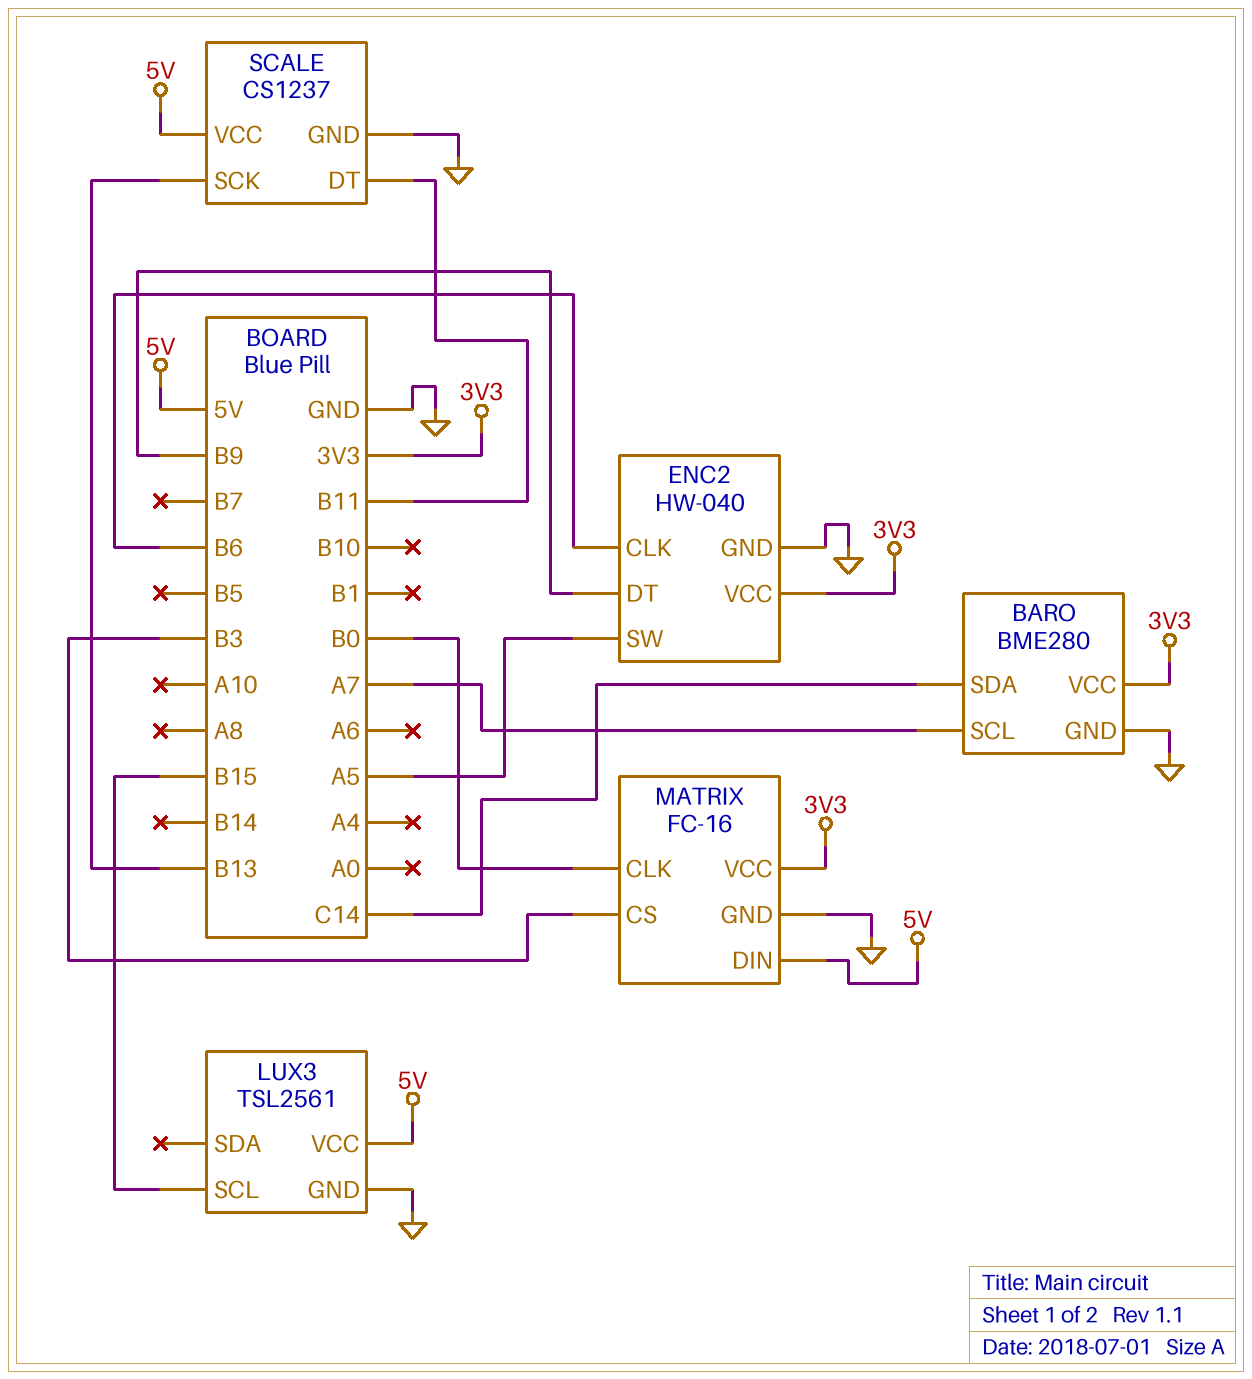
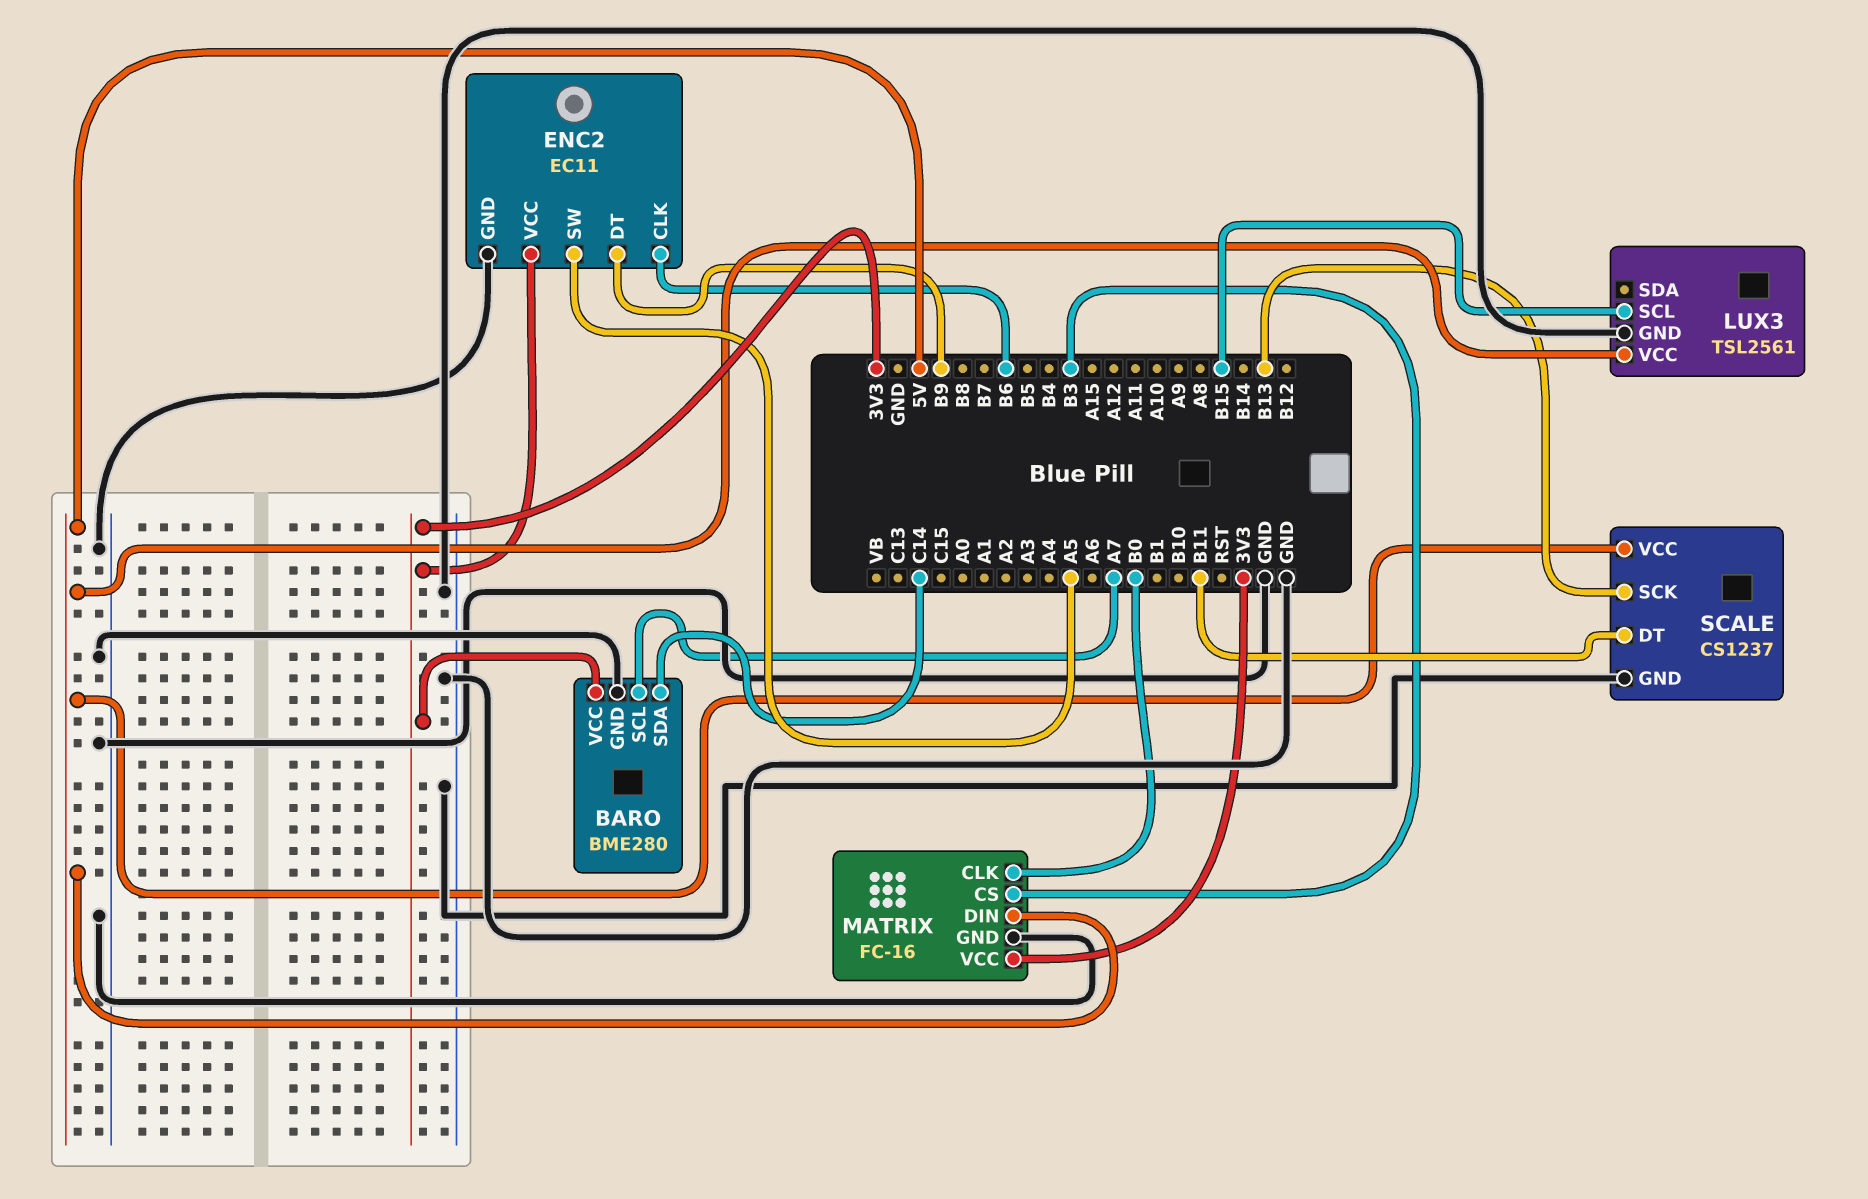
ENC2: HW-040 -> EC11

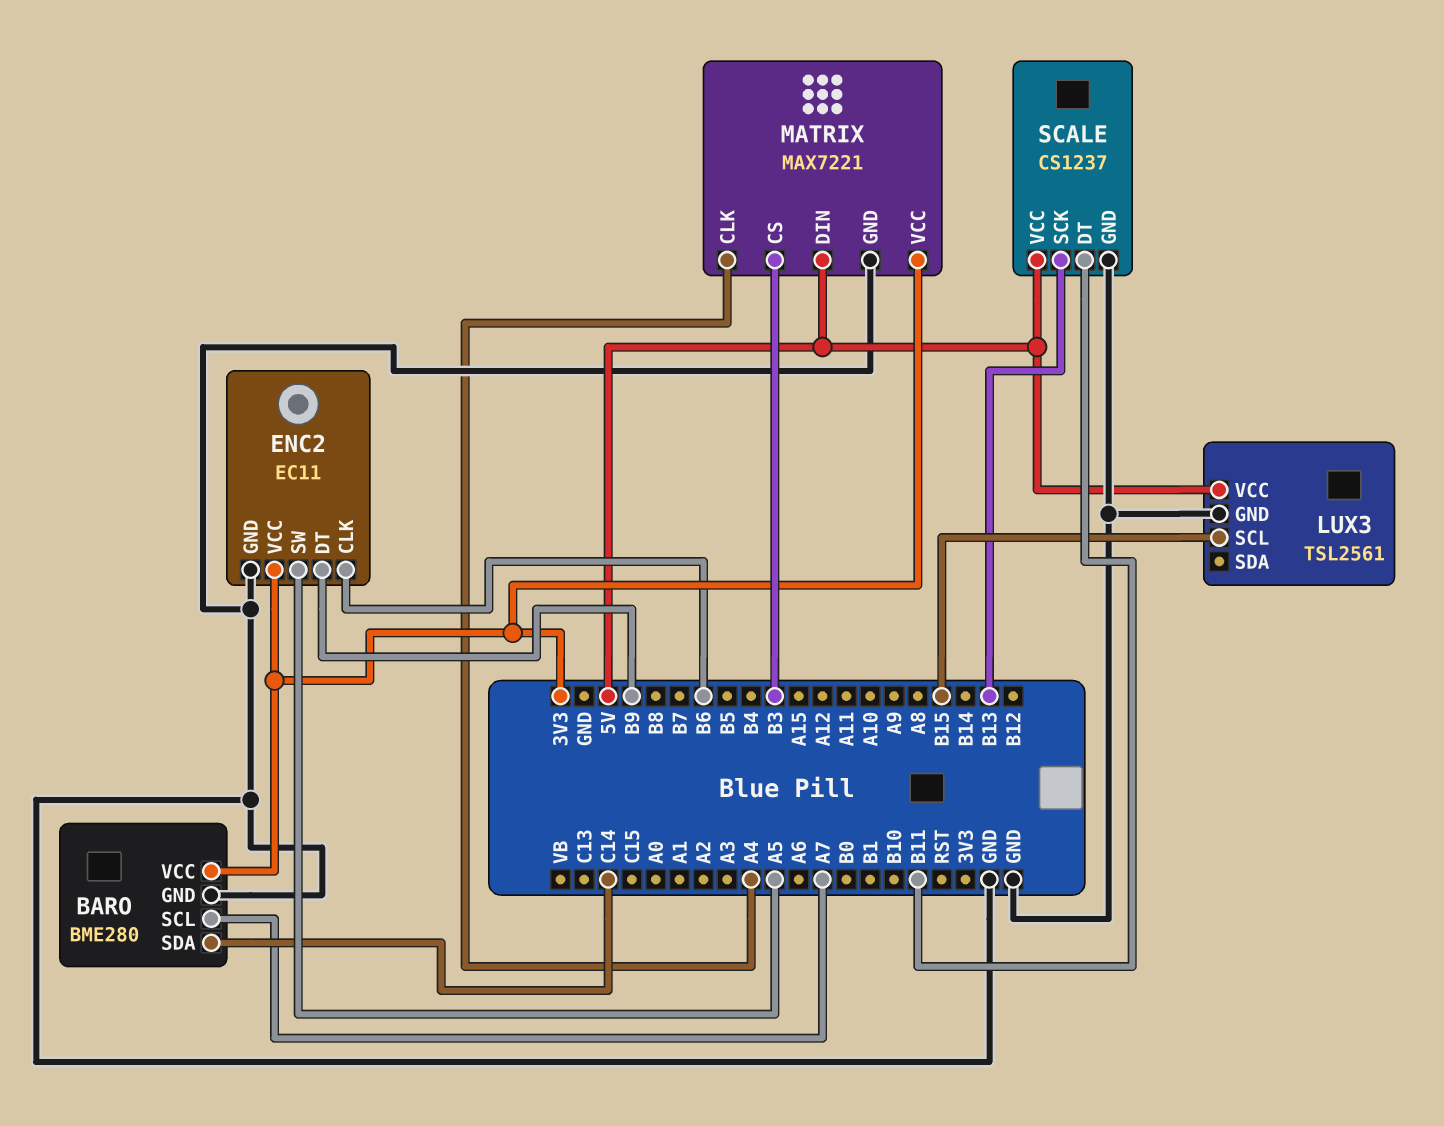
MATRIX: FC-16 -> MAX7221
MATRIX pin CLK: B0 -> A4

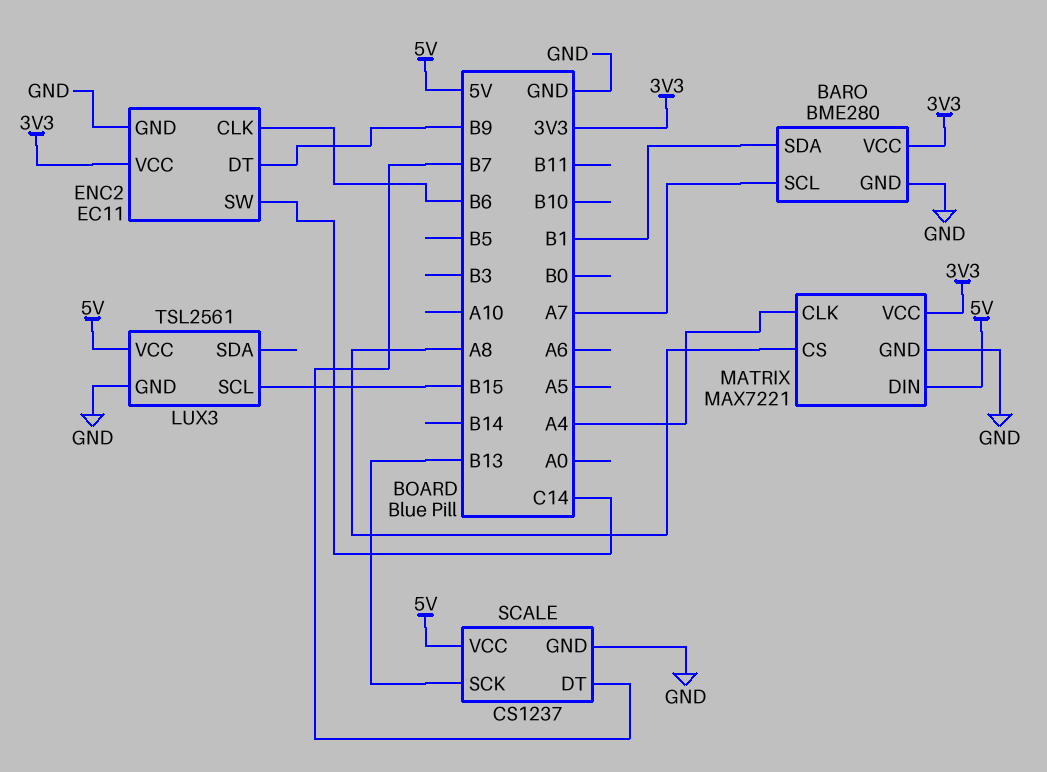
BARO pin SDA: C14 -> B1
ENC2 pin SW: A5 -> C14
MATRIX pin CS: B3 -> A8
SCALE pin DT: B11 -> B7

